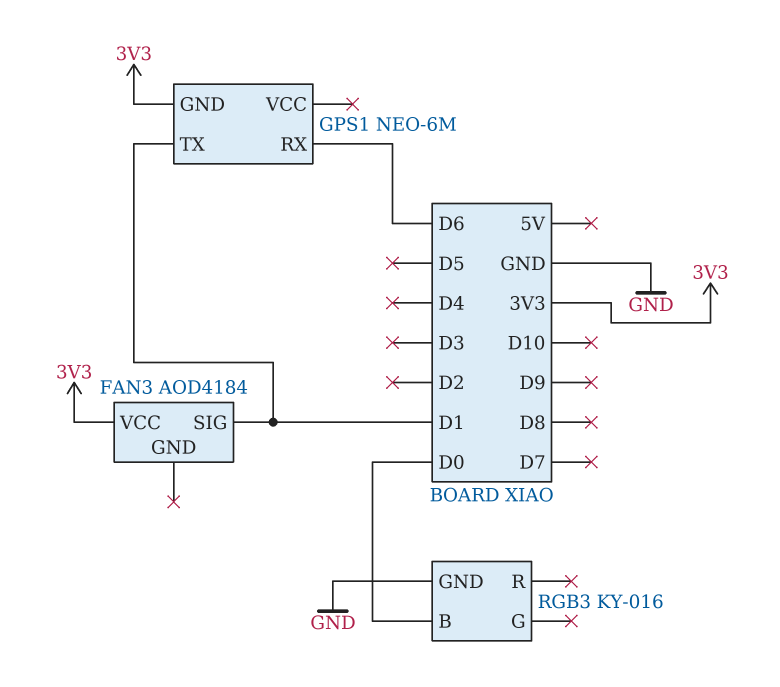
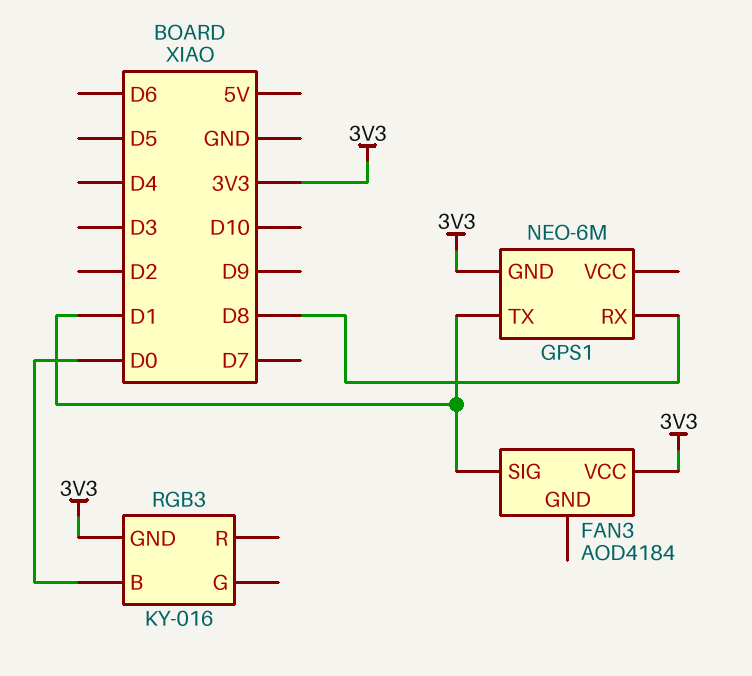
GPS1 pin RX: D6 -> D8
RGB3 pin GND: GND -> 3V3

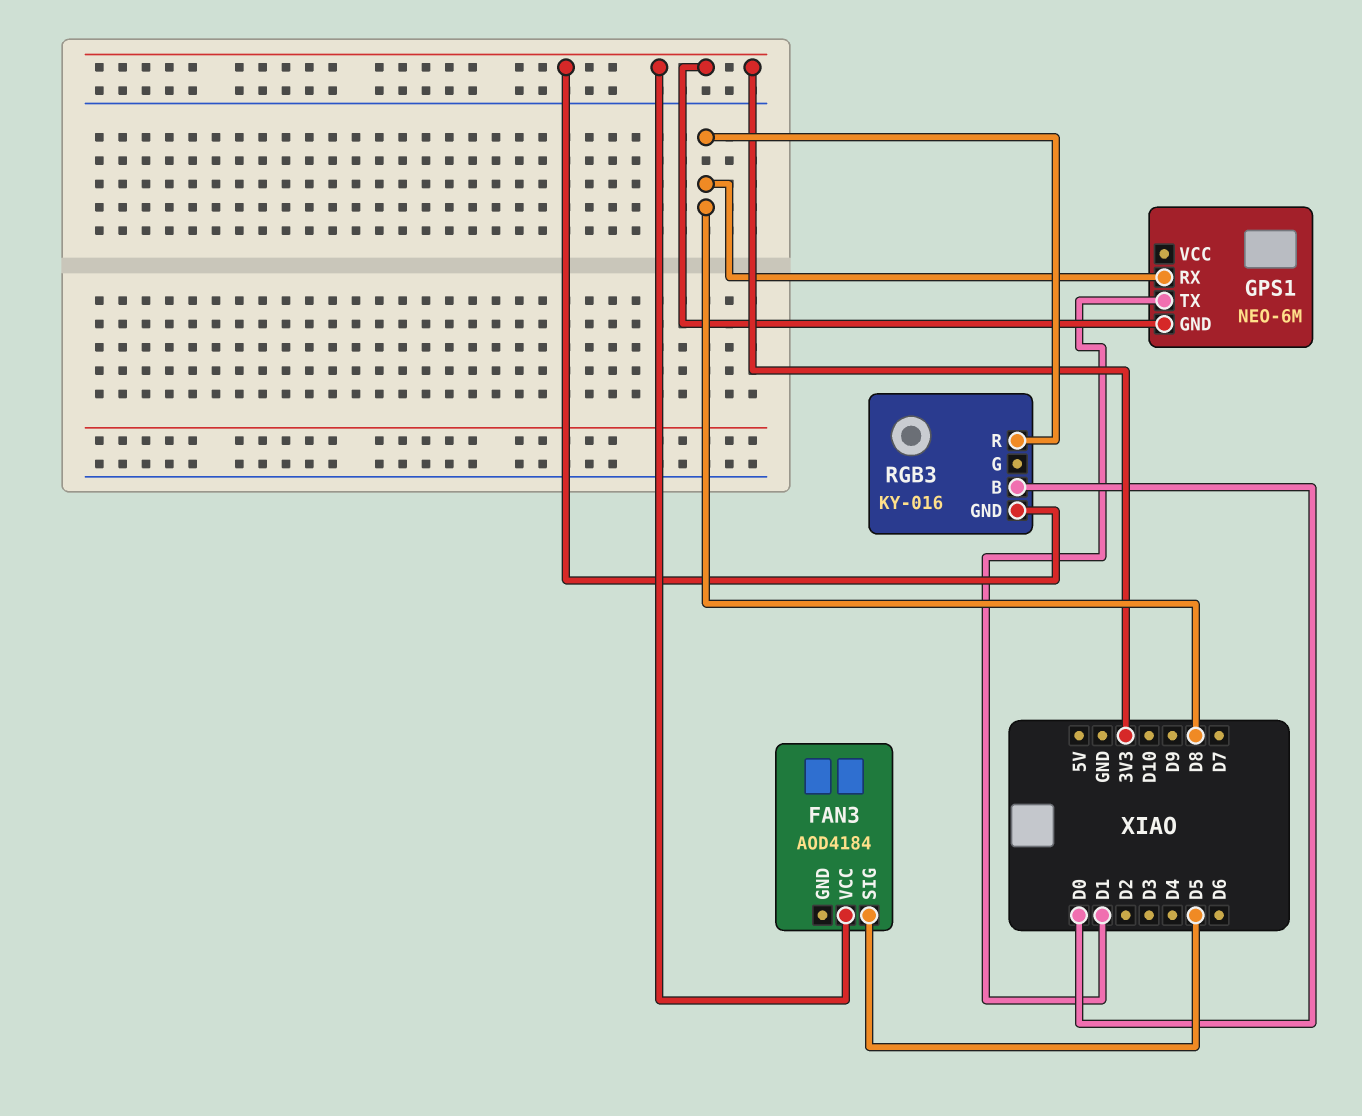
FAN3 pin SIG: D1 -> D5
RGB3 pin R: none -> D8

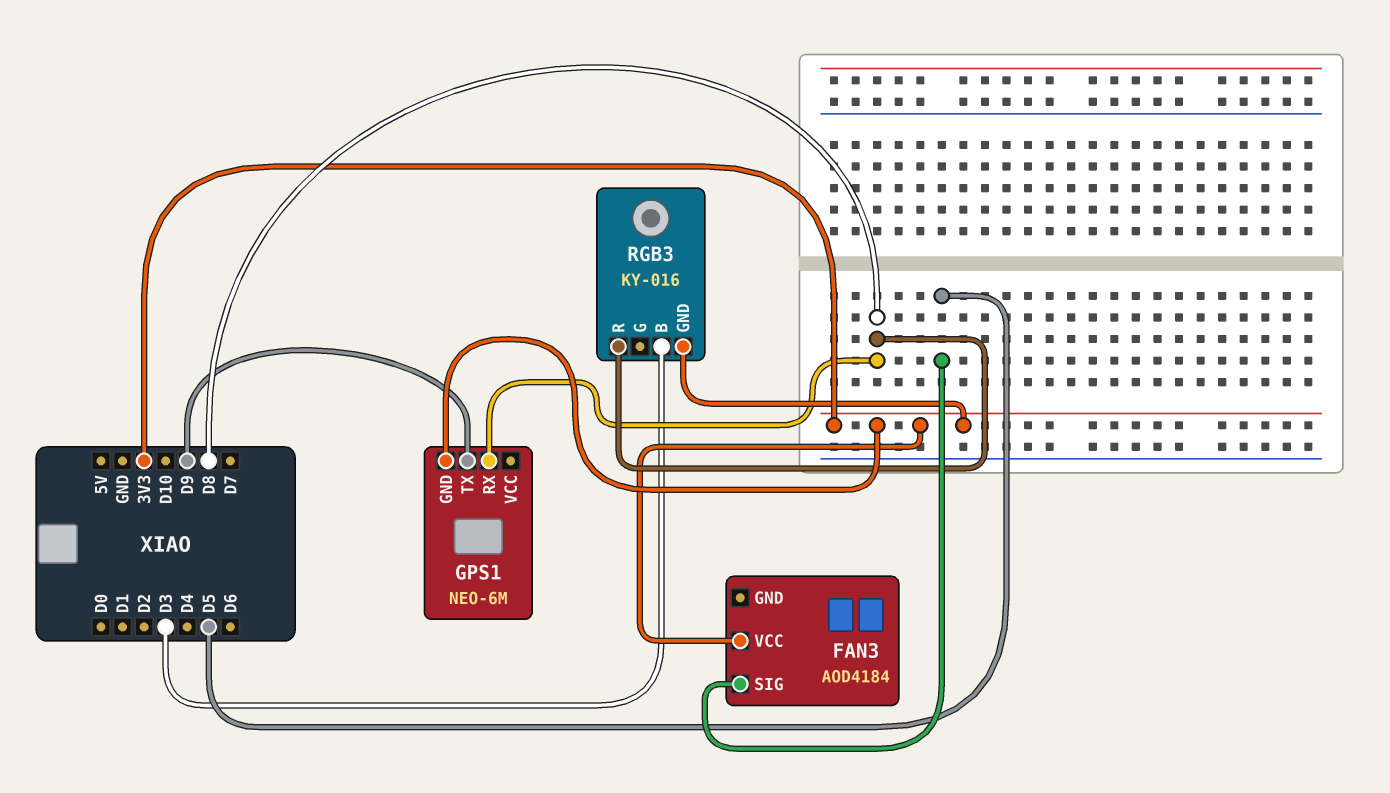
GPS1 pin TX: D1 -> D9
RGB3 pin B: D0 -> D3

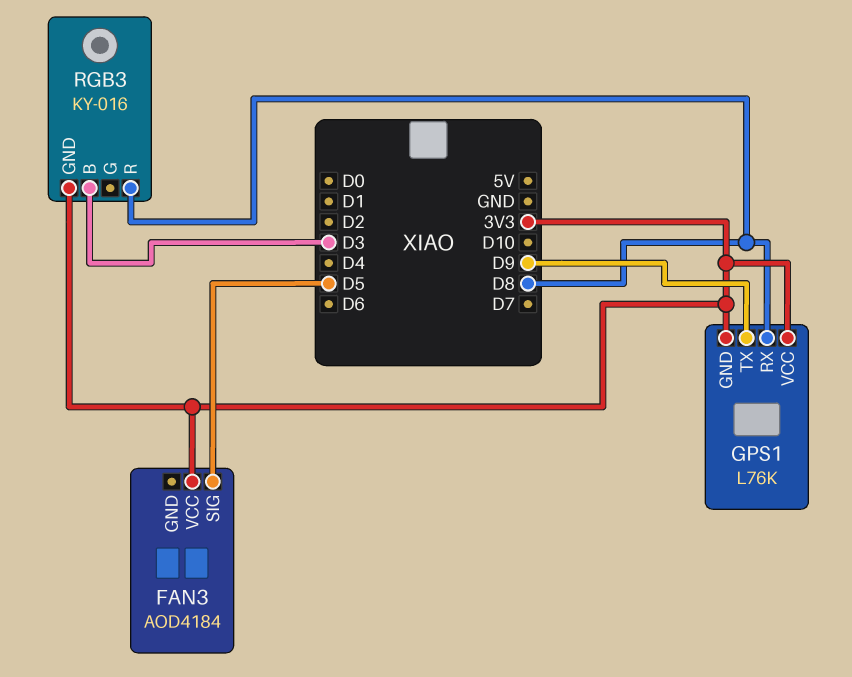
GPS1: NEO-6M -> L76K
GPS1 pin VCC: none -> 3V3

